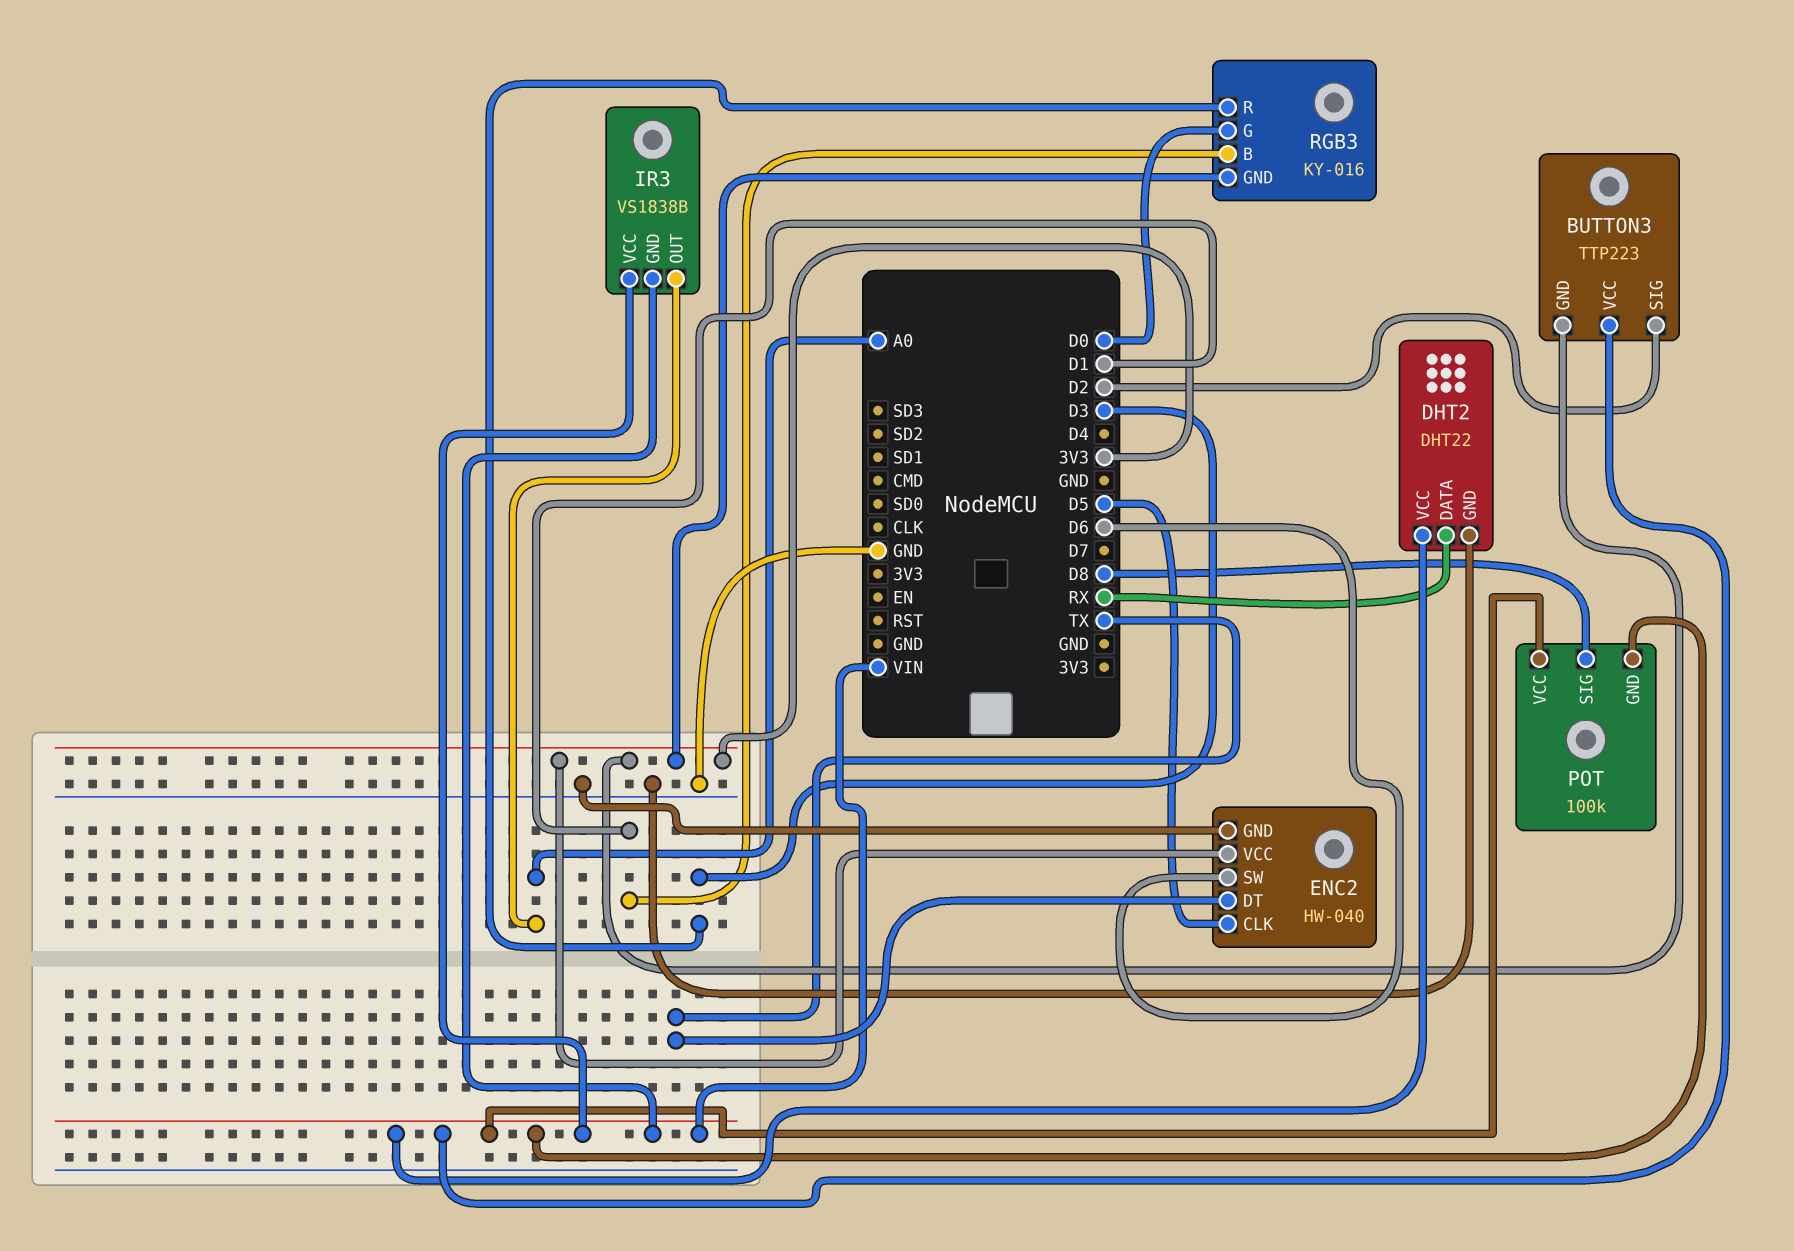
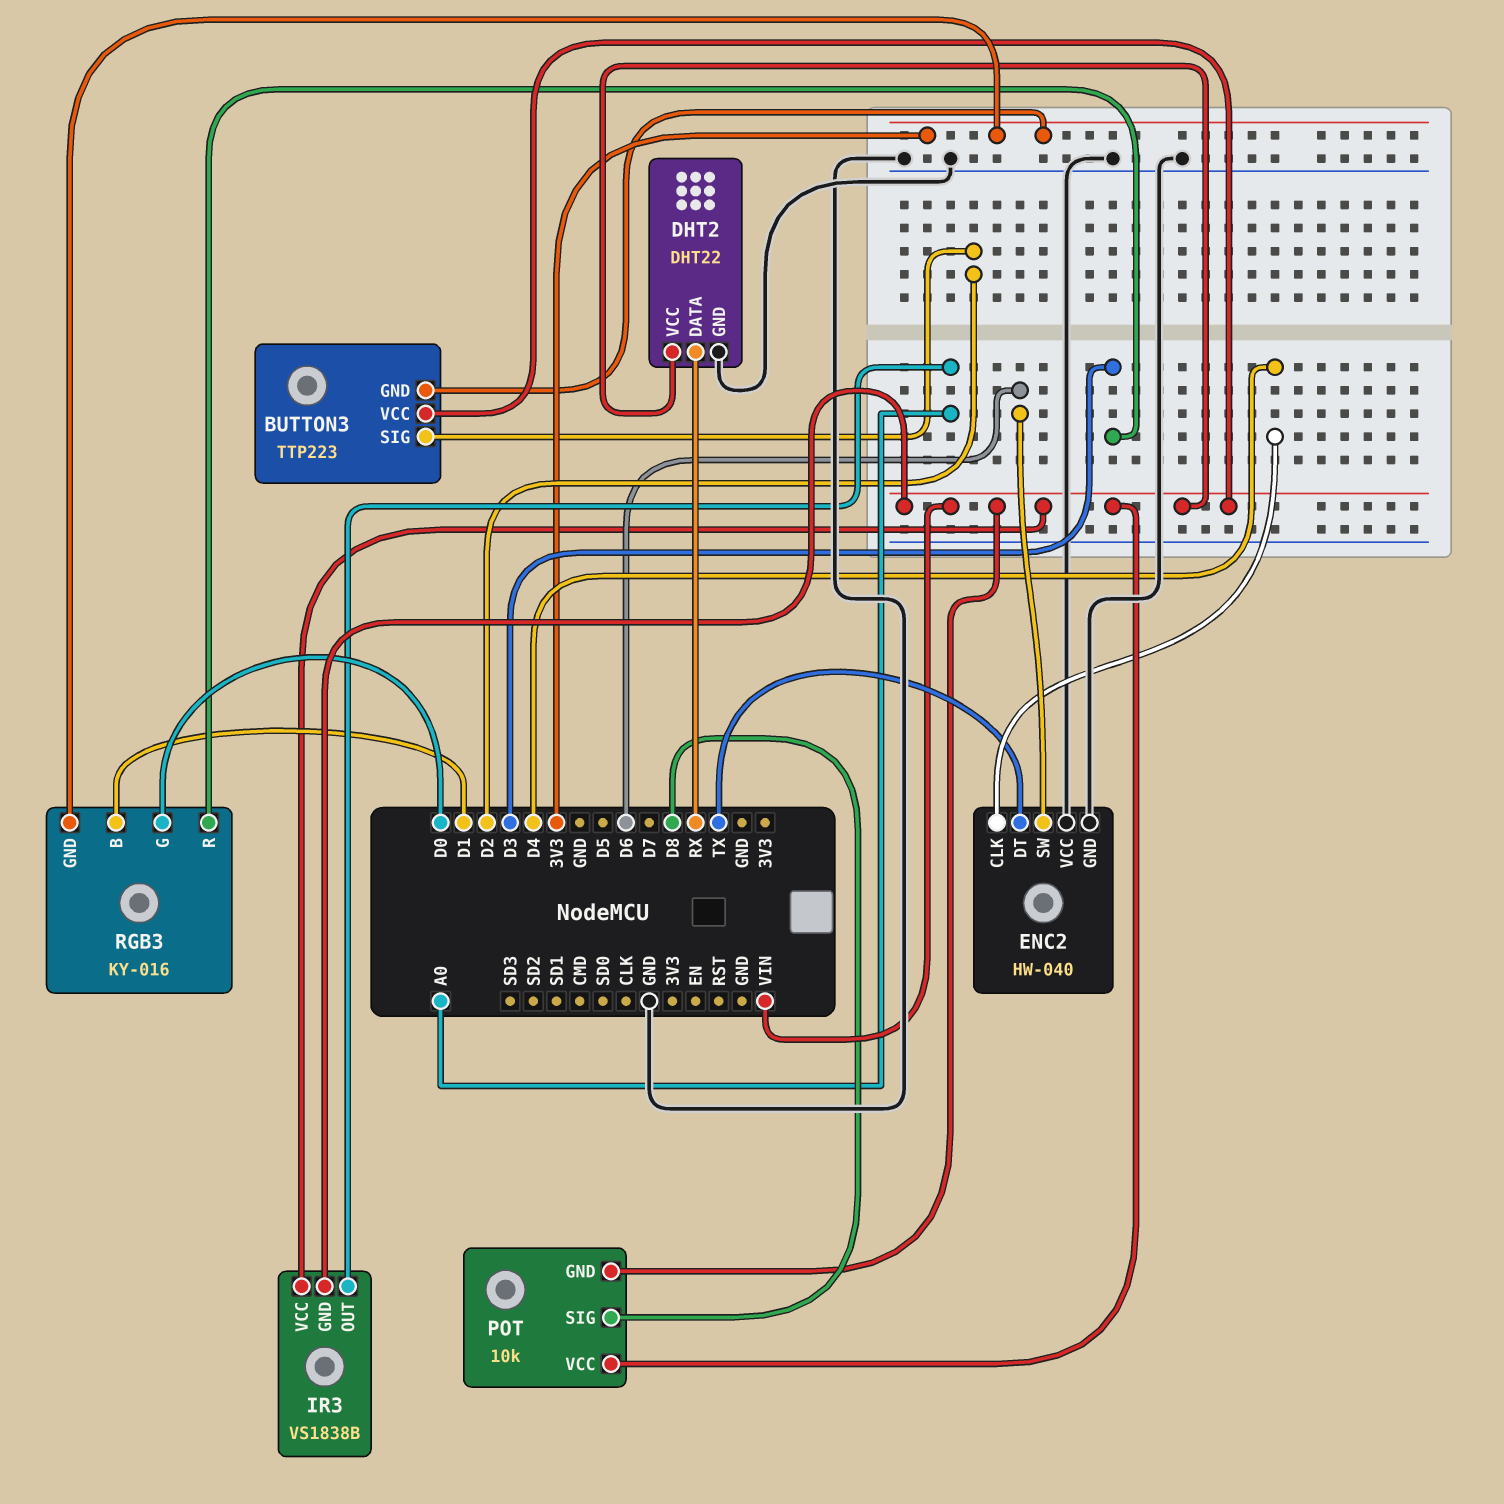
ENC2 pin CLK: D5 -> D4
ENC2 pin VCC: 3V3 -> GND
POT: 100k -> 10k

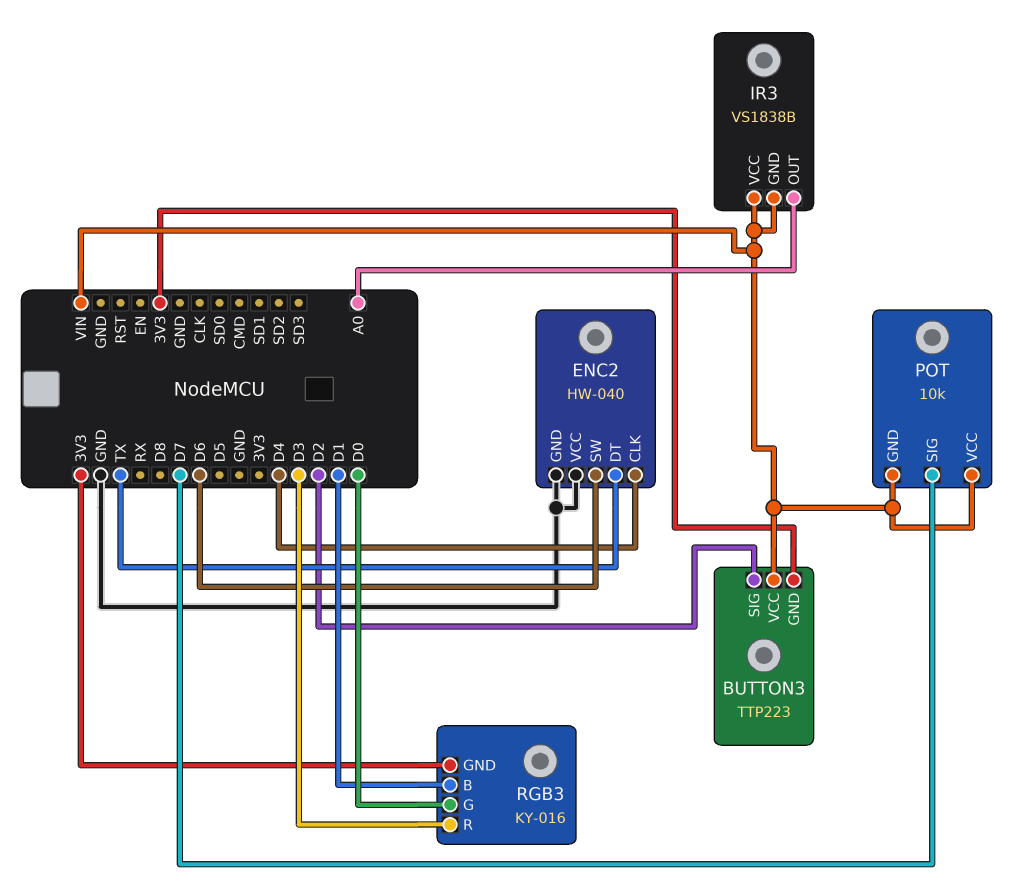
DHT2: DHT22 -> none
DHT2 pin DATA: RX -> none
DHT2 pin GND: GND -> none
DHT2 pin VCC: VIN -> none
POT pin SIG: D8 -> D7

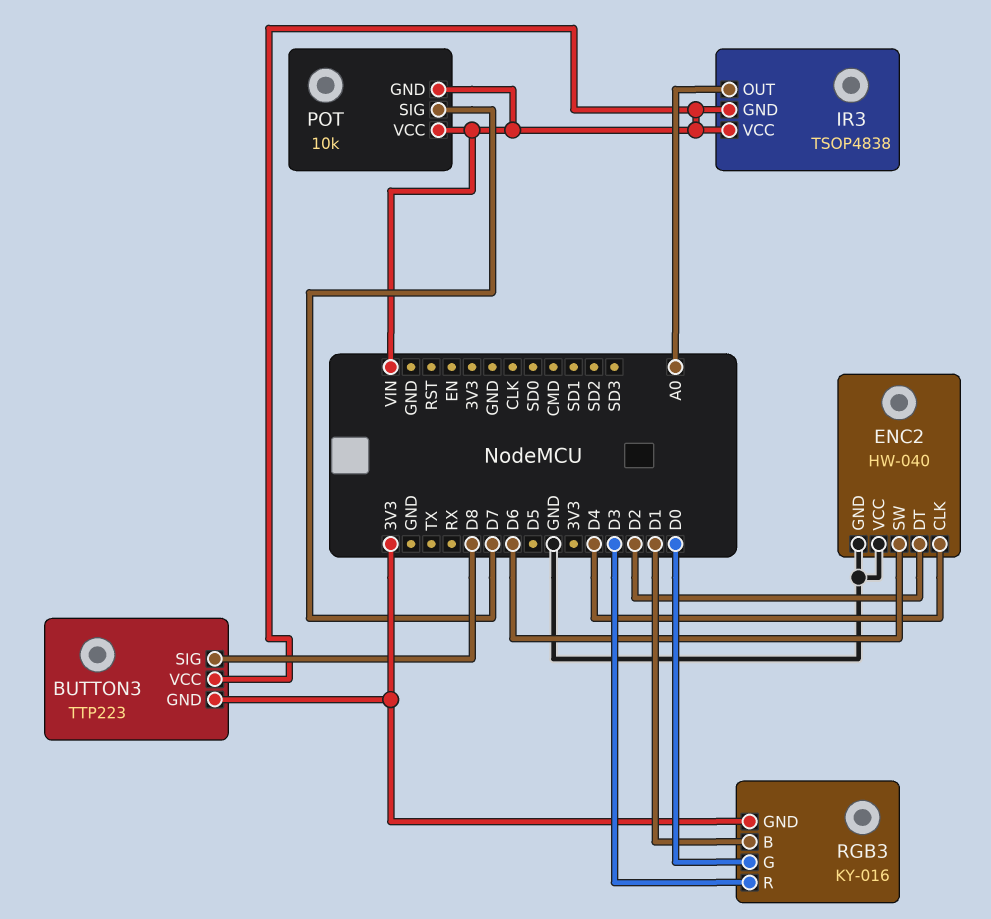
BUTTON3 pin SIG: D2 -> D8
ENC2 pin DT: TX -> D2
IR3: VS1838B -> TSOP4838

